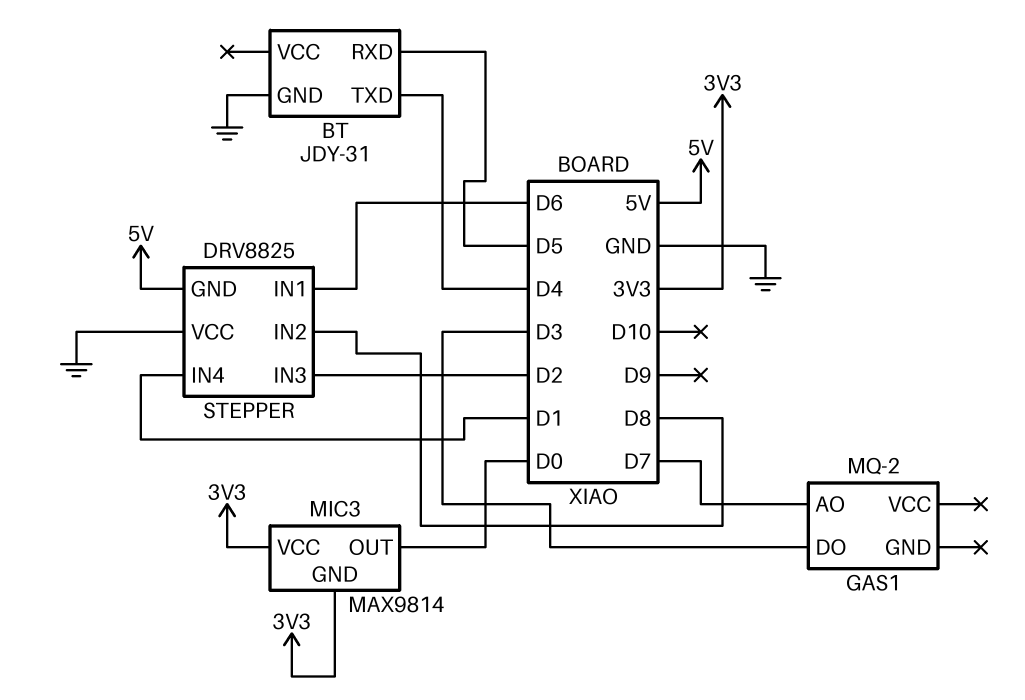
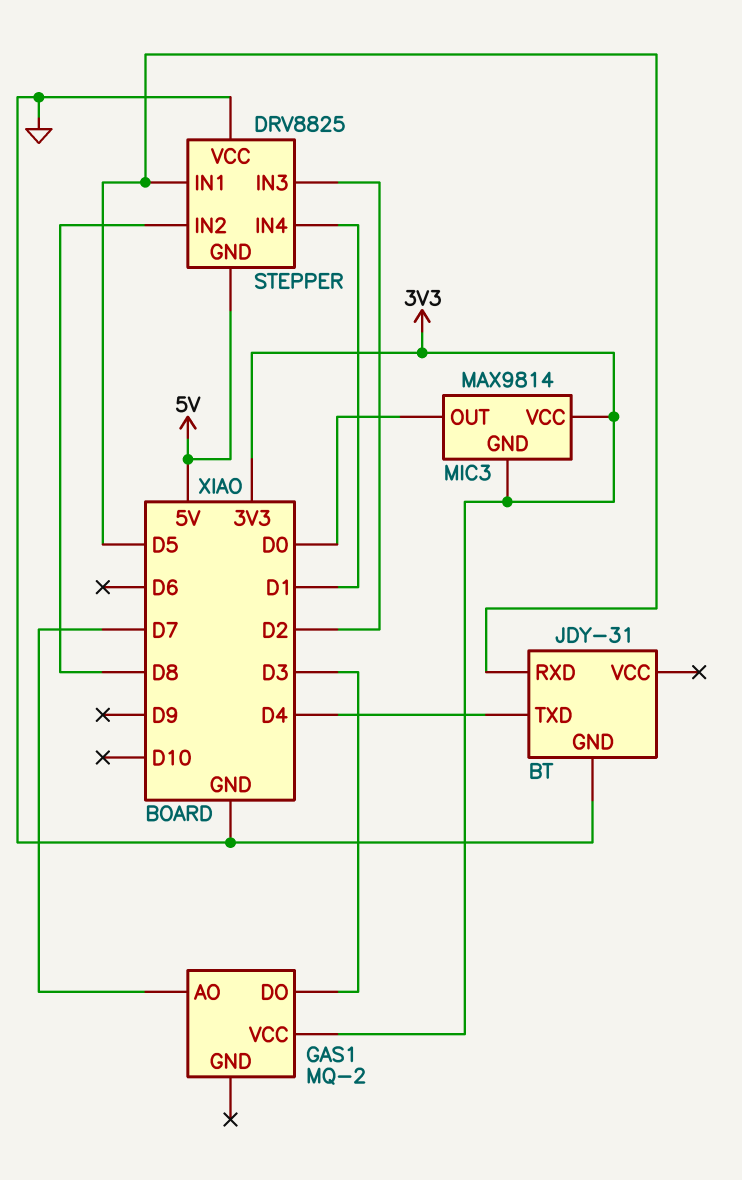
GAS1 pin VCC: none -> 3V3
STEPPER pin IN1: D6 -> D5

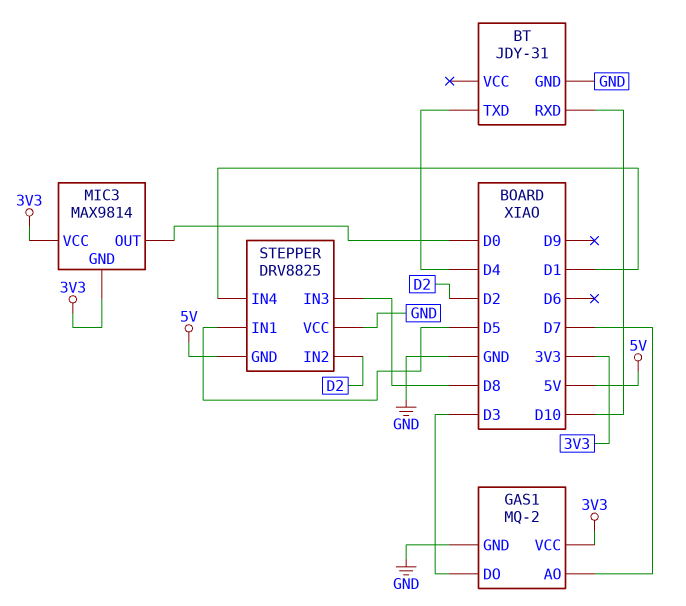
BT pin RXD: D5 -> D10
GAS1 pin GND: none -> GND
STEPPER pin IN2: D8 -> D2
STEPPER pin IN3: D2 -> D8

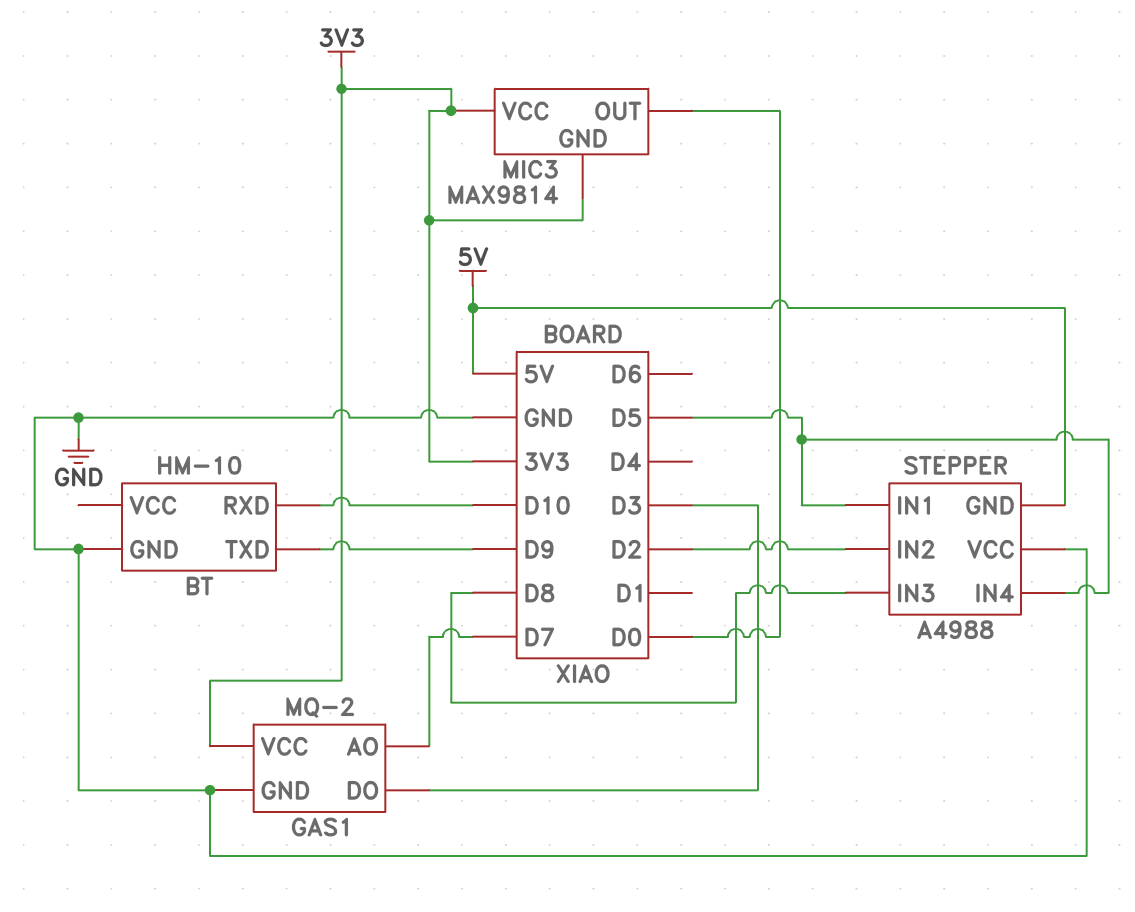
BT: JDY-31 -> HM-10
BT pin TXD: D4 -> D9
STEPPER: DRV8825 -> A4988
STEPPER pin IN4: D1 -> D5

